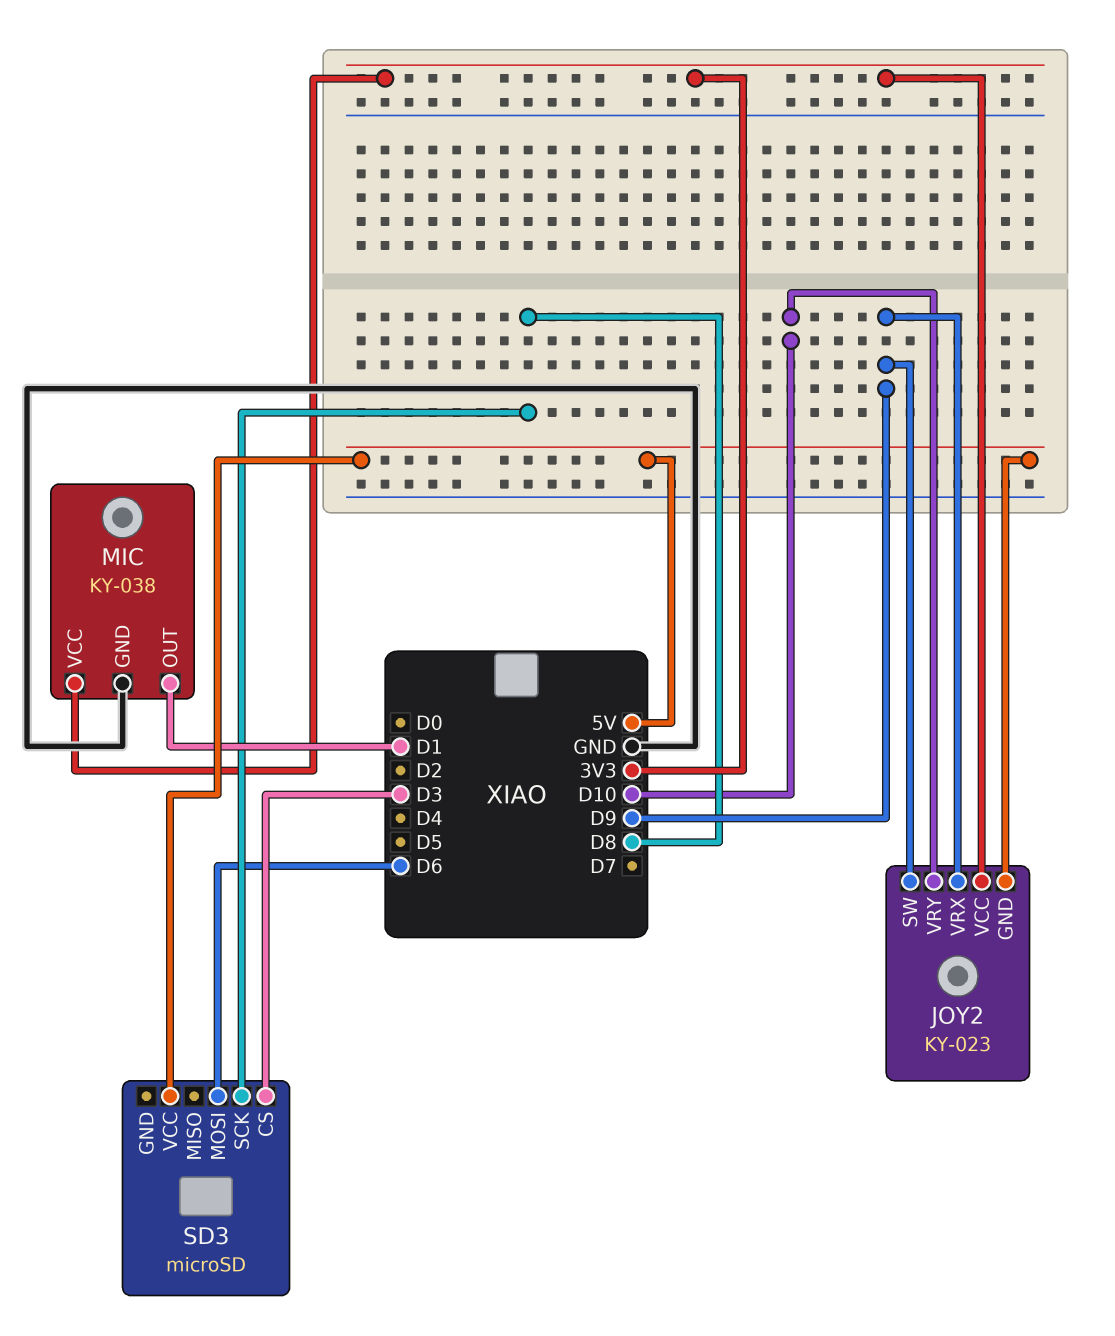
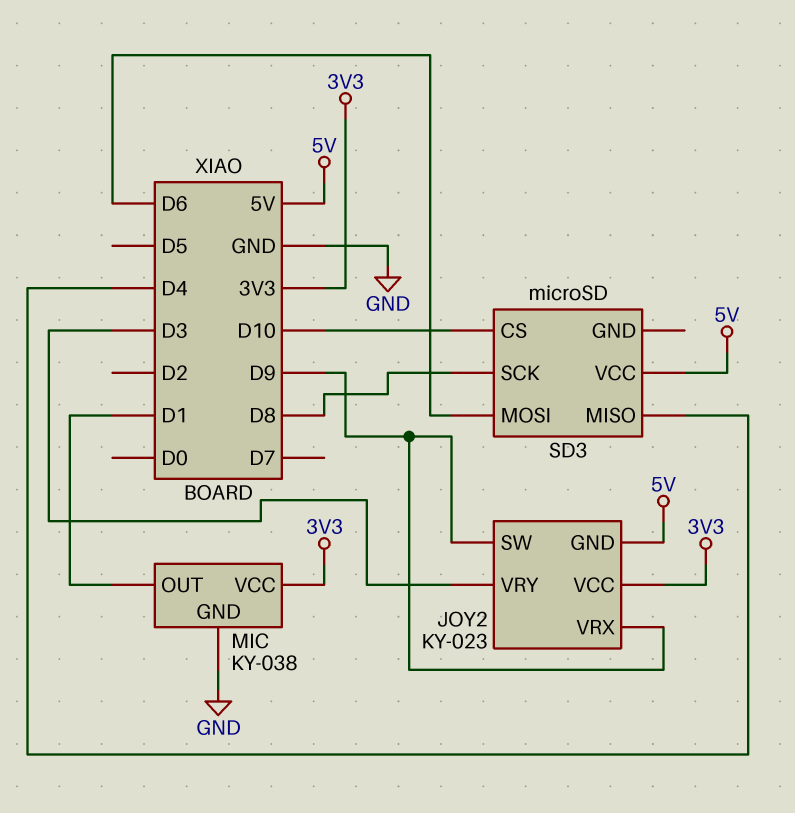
JOY2 pin VRY: D10 -> D3
SD3 pin CS: D3 -> D10
SD3 pin MISO: none -> D4

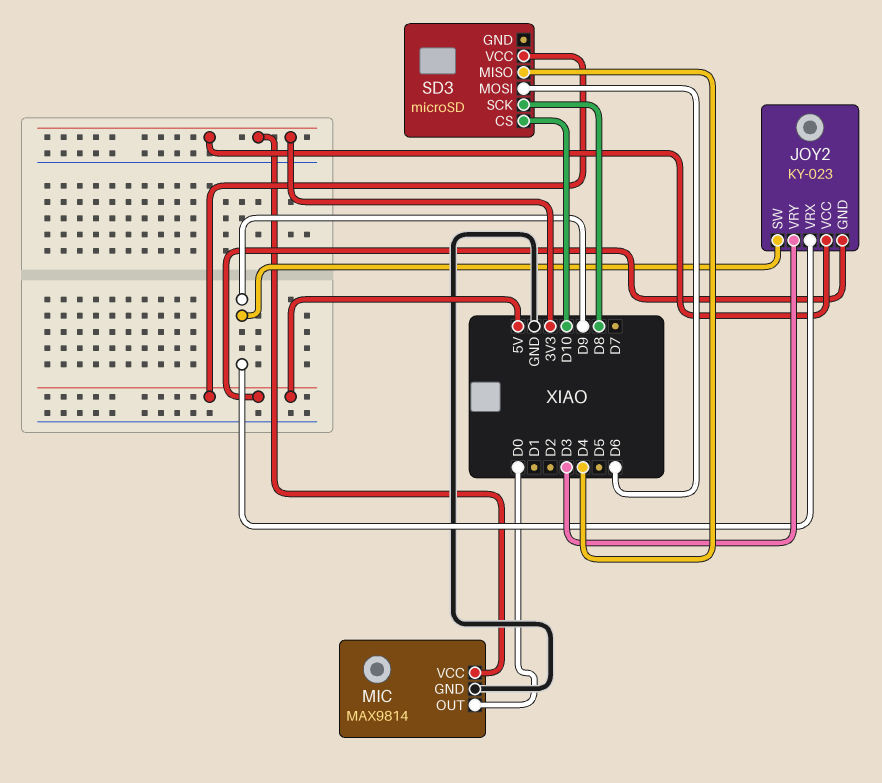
MIC: KY-038 -> MAX9814
MIC pin OUT: D1 -> D0

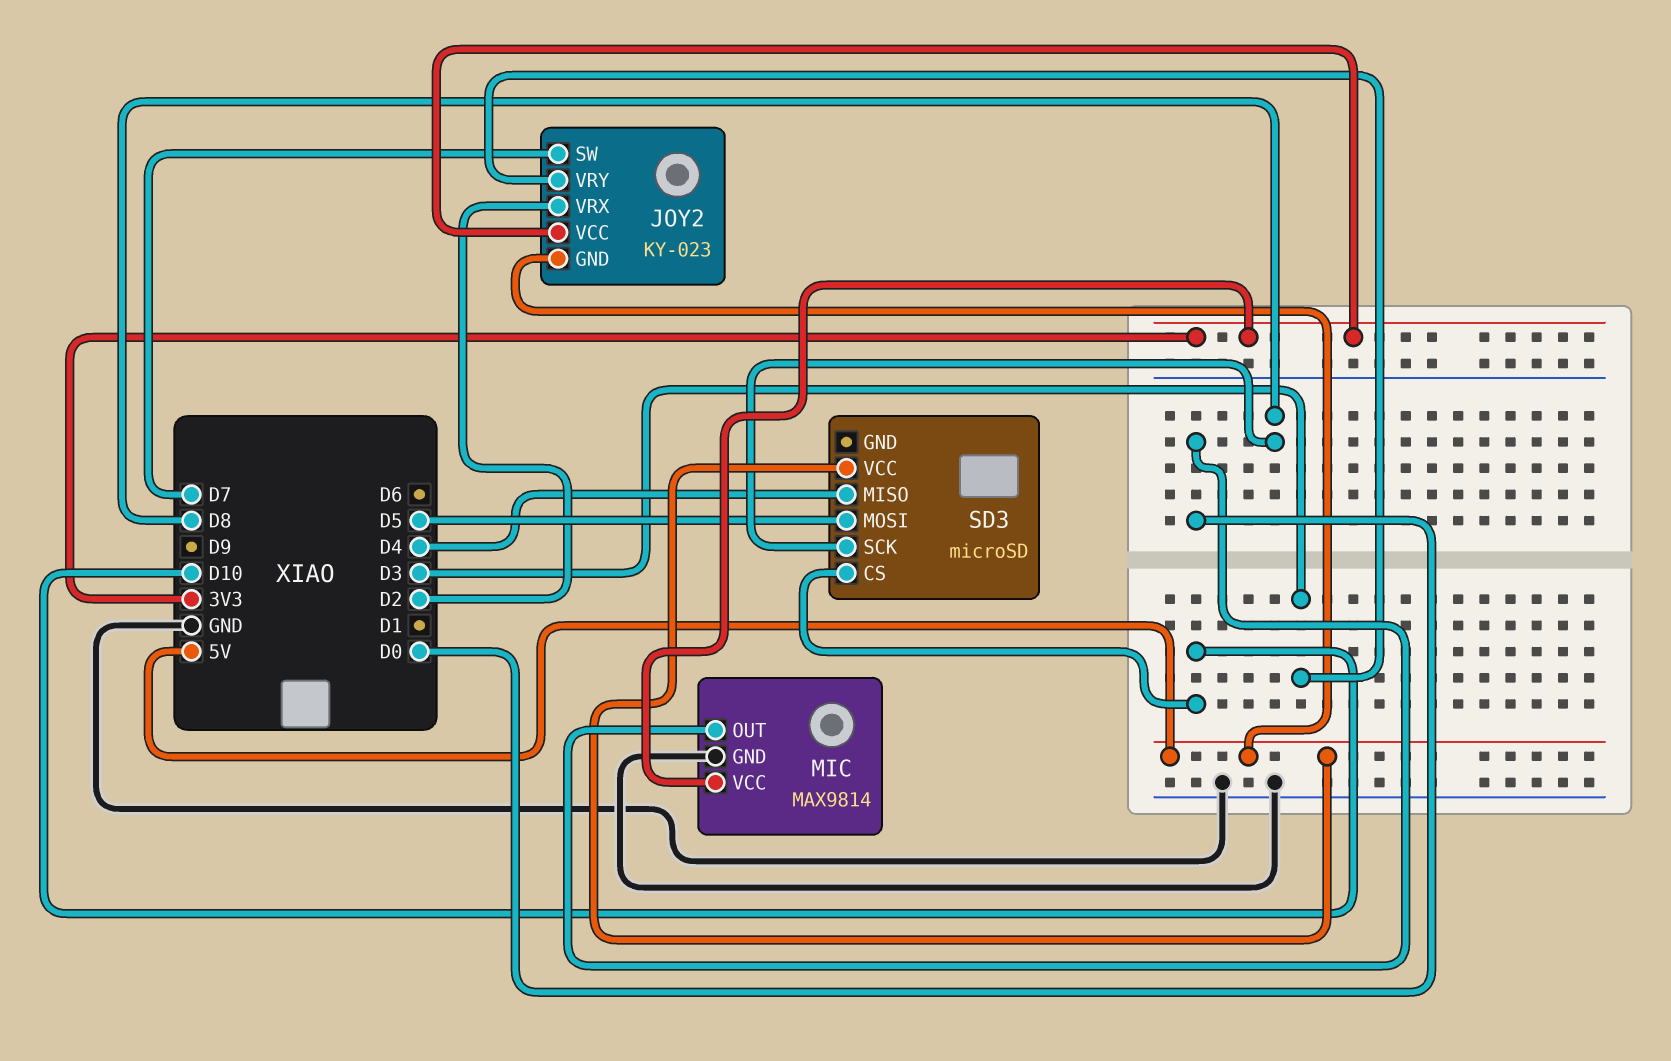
JOY2 pin SW: D9 -> D7
JOY2 pin VRX: D9 -> D2
SD3 pin MOSI: D6 -> D5

